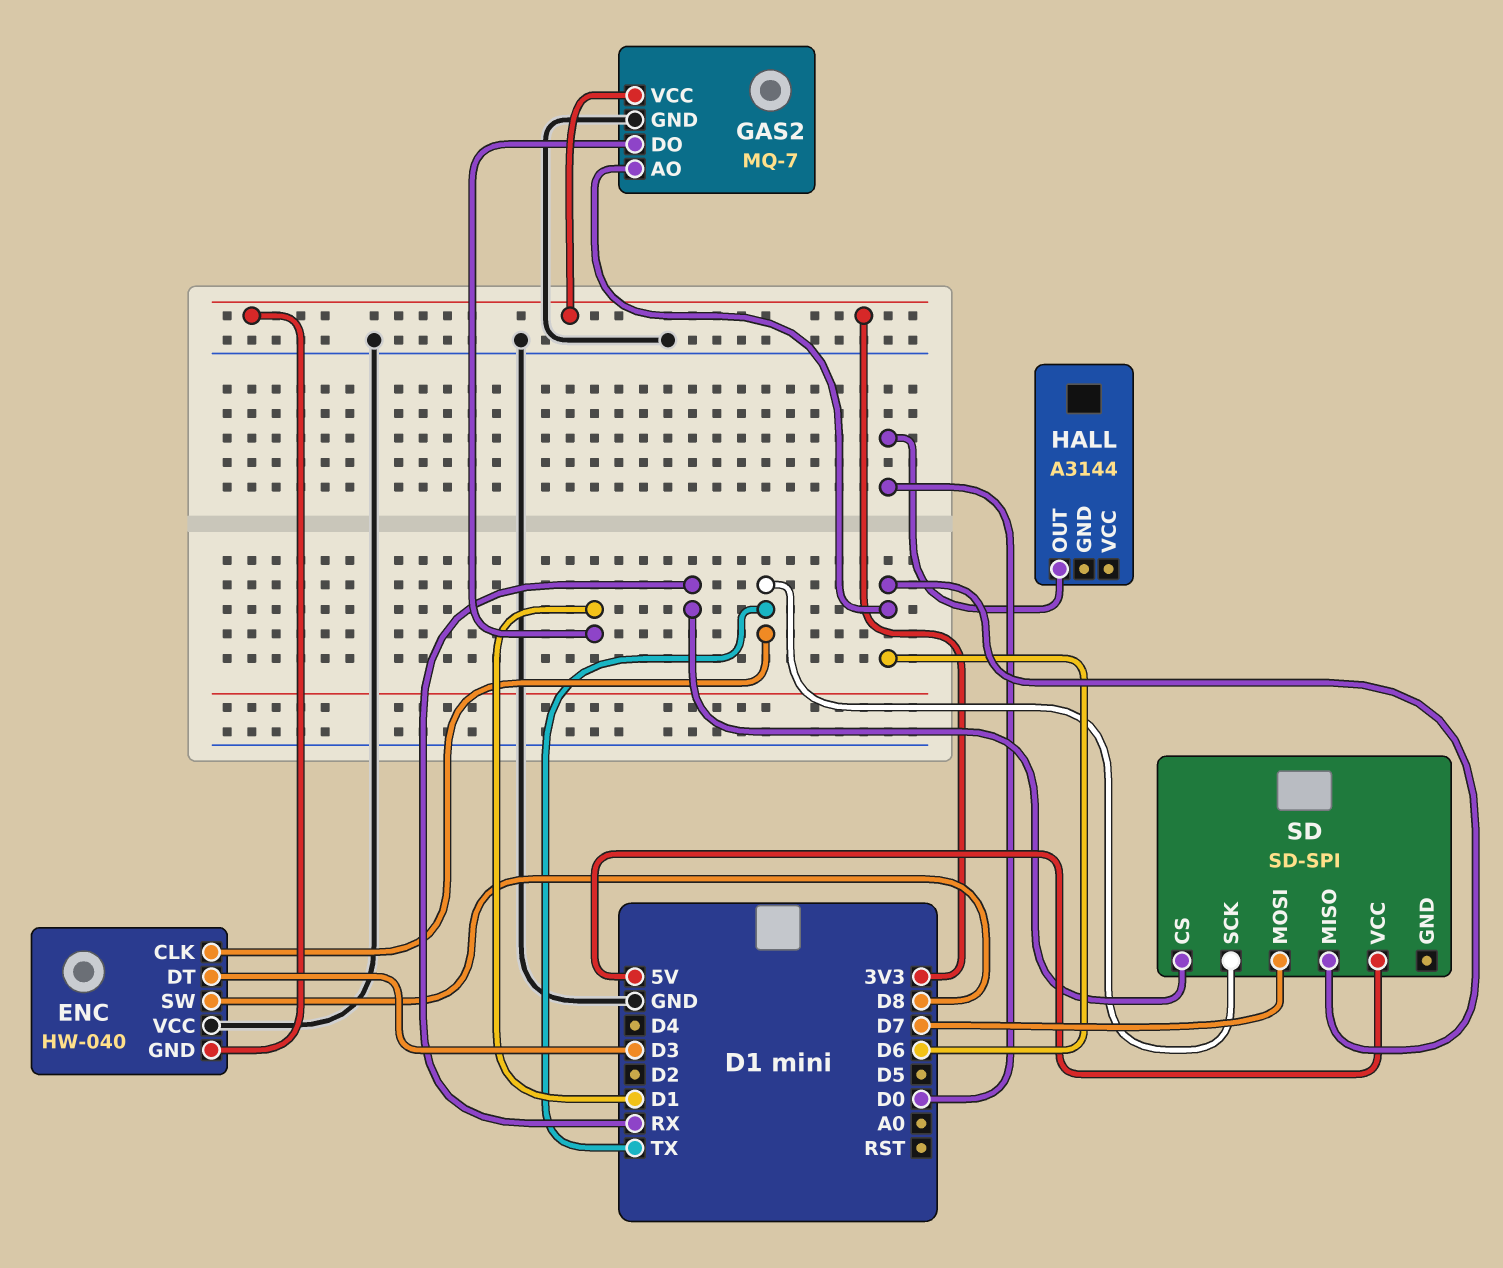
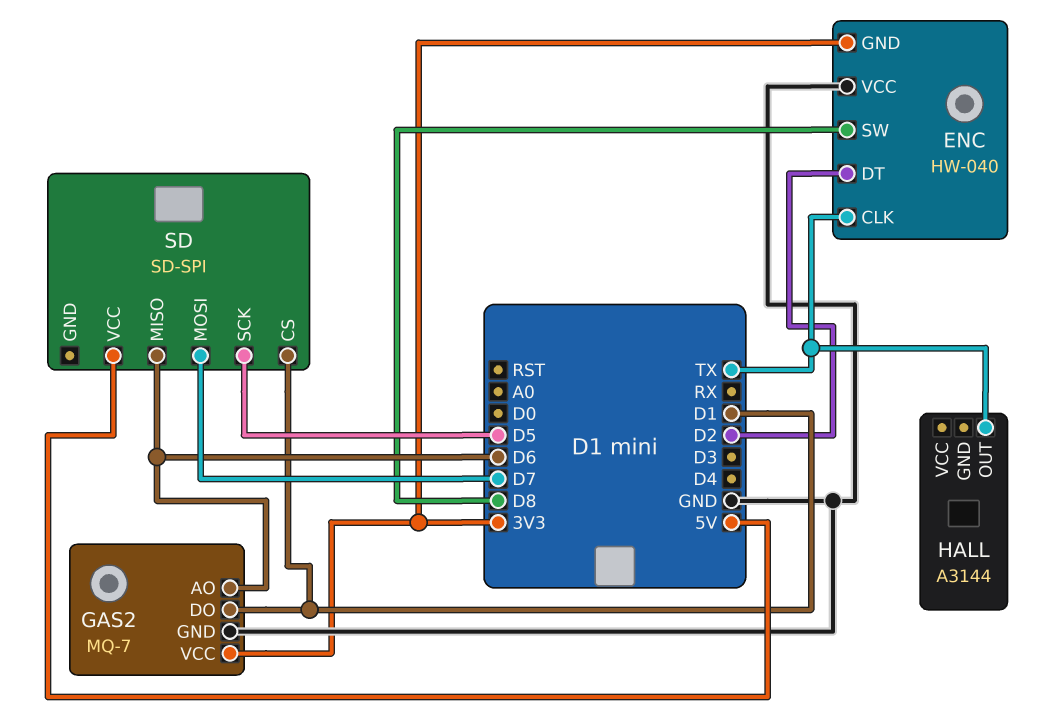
ENC pin DT: D3 -> D2
HALL pin OUT: D0 -> TX
SD pin CS: RX -> D1
SD pin SCK: TX -> D5

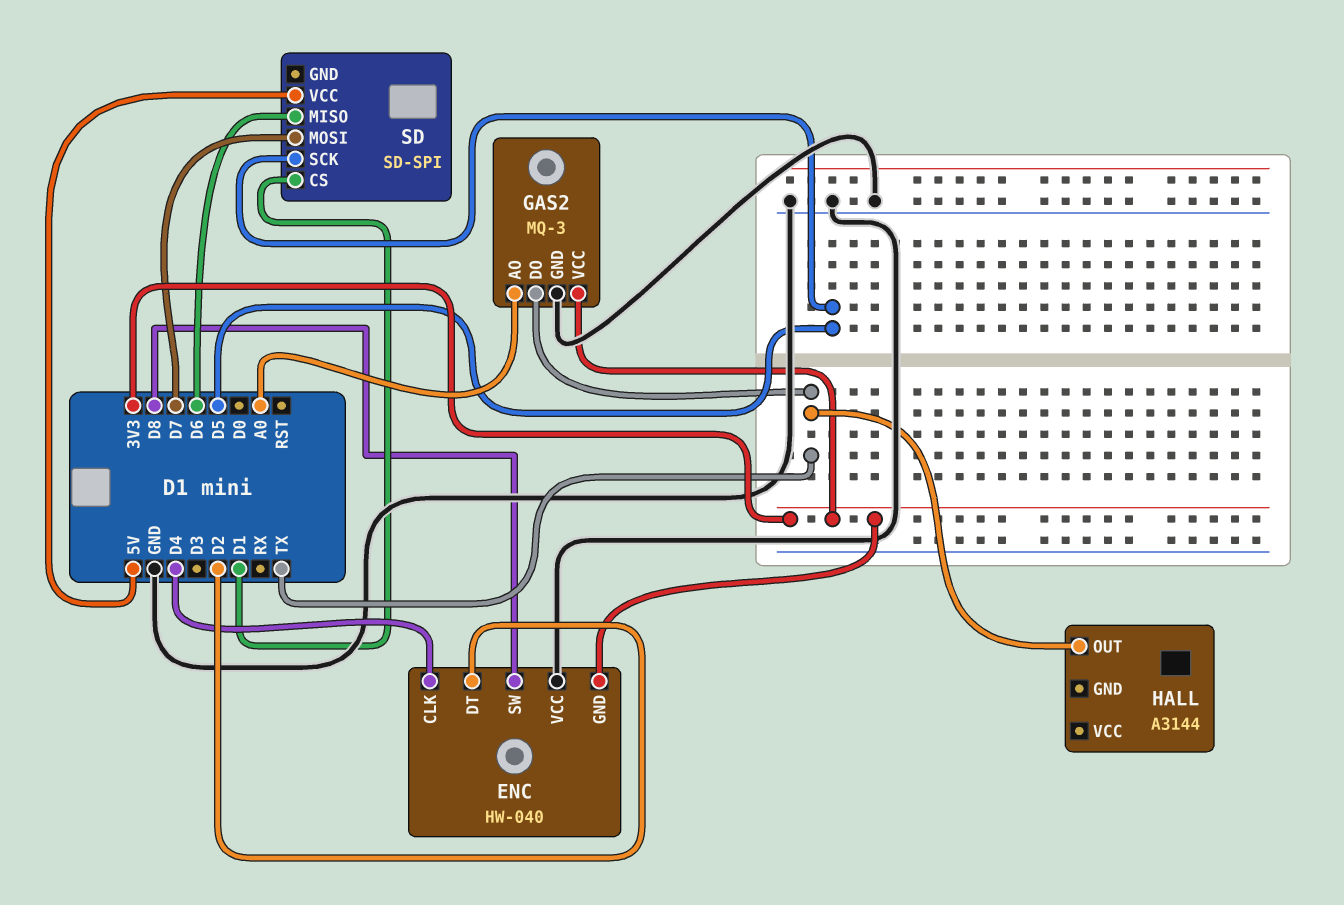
ENC pin CLK: TX -> D4
GAS2: MQ-7 -> MQ-3
GAS2 pin AO: D6 -> A0
GAS2 pin DO: D1 -> TX

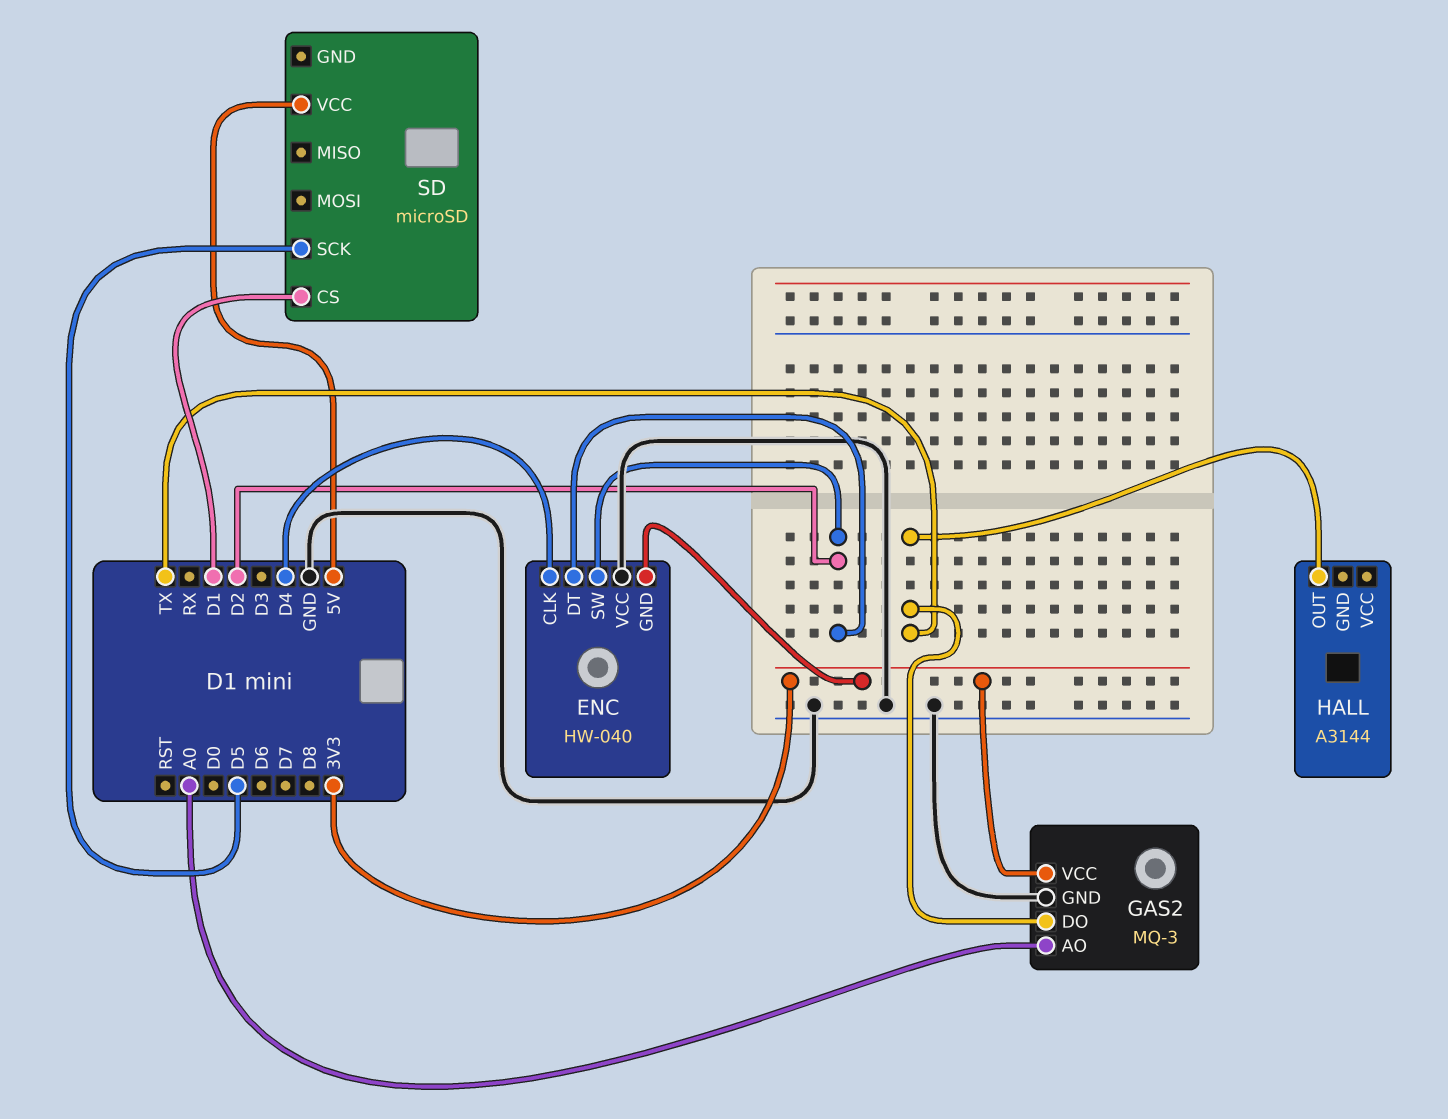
ENC pin SW: D8 -> D2
SD: SD-SPI -> microSD
SD pin MISO: D6 -> none
SD pin MOSI: D7 -> none

